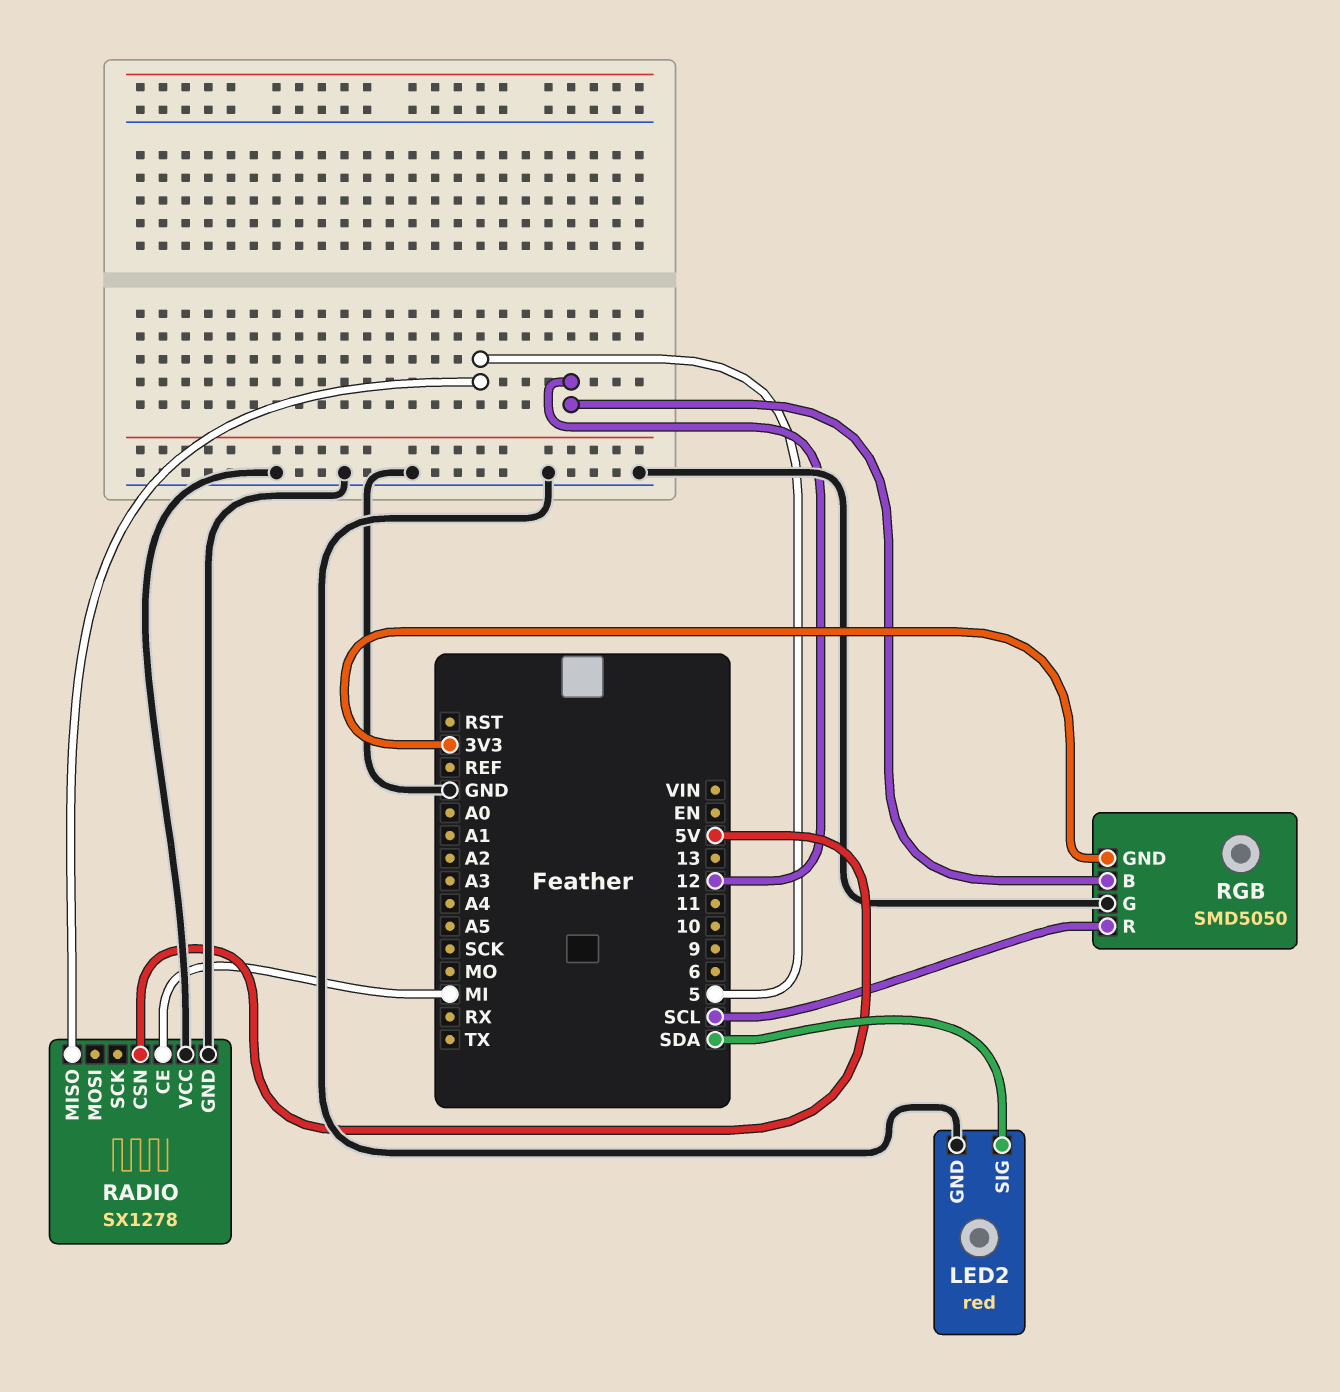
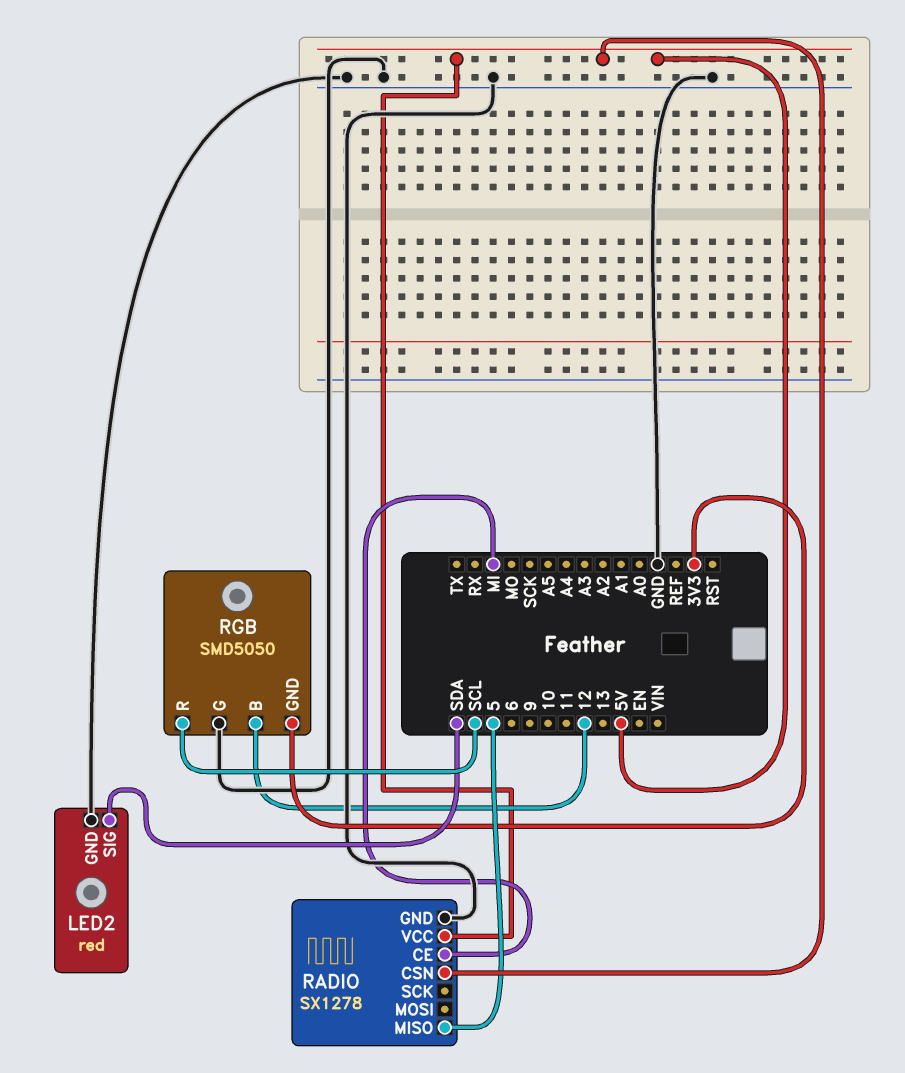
RADIO pin VCC: GND -> 5V

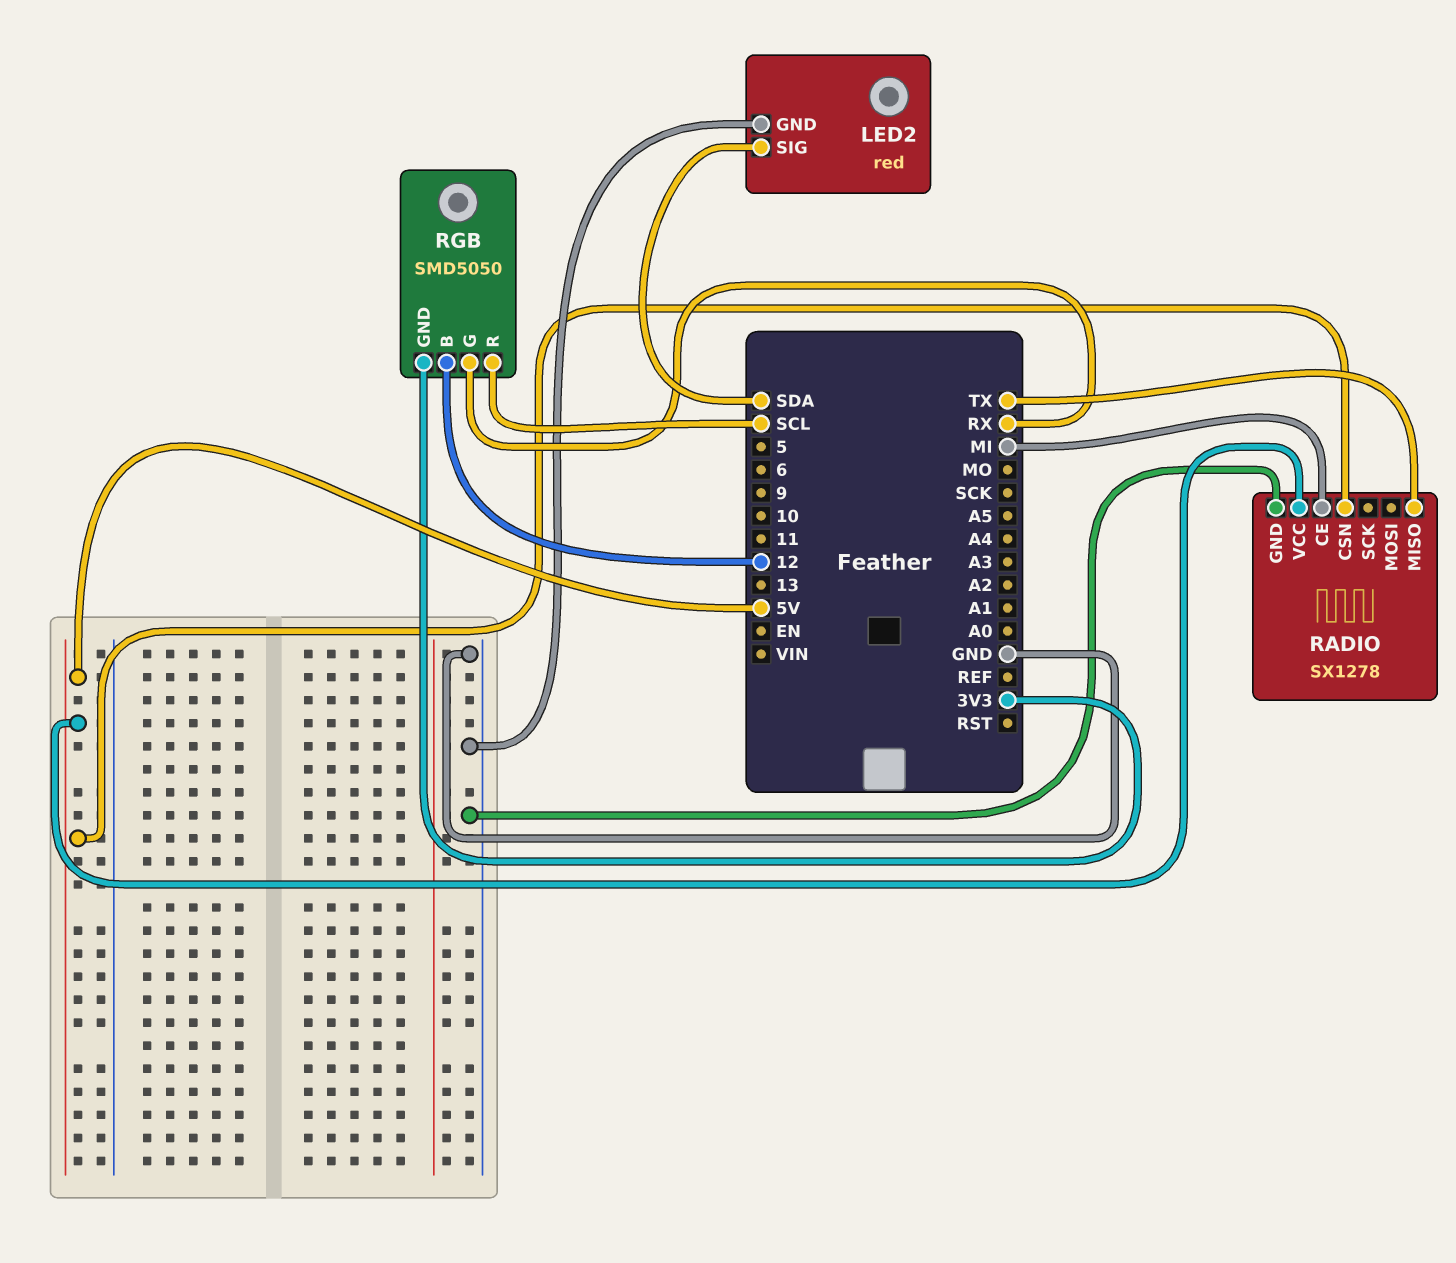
RADIO pin MISO: 5 -> TX
RGB pin G: GND -> RX

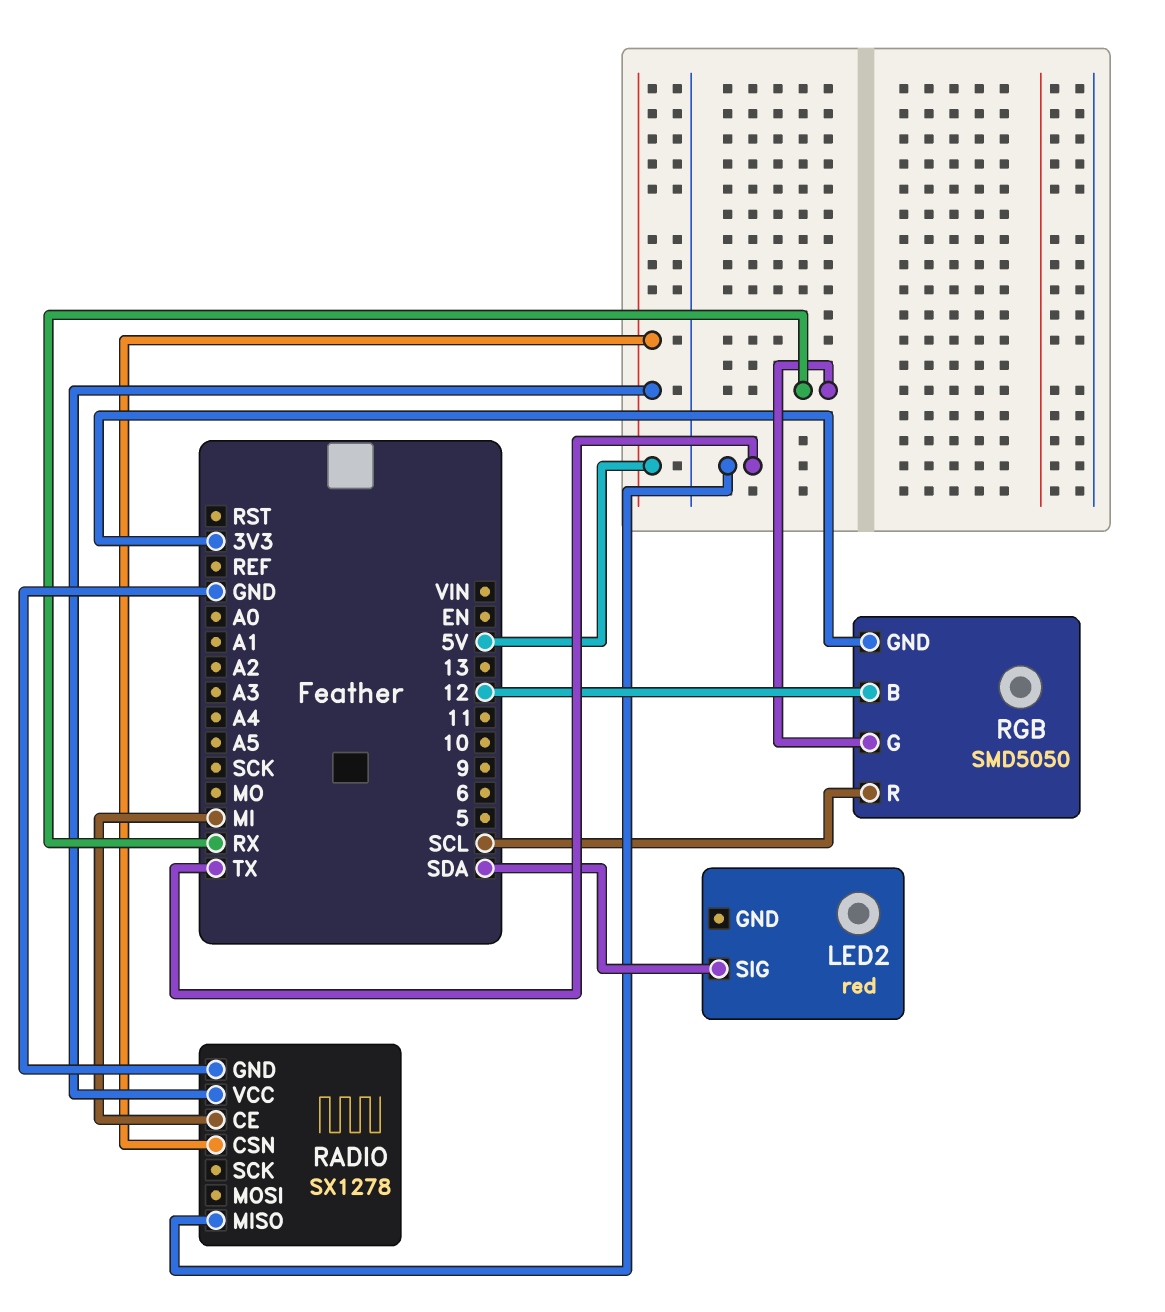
LED2 pin GND: GND -> none

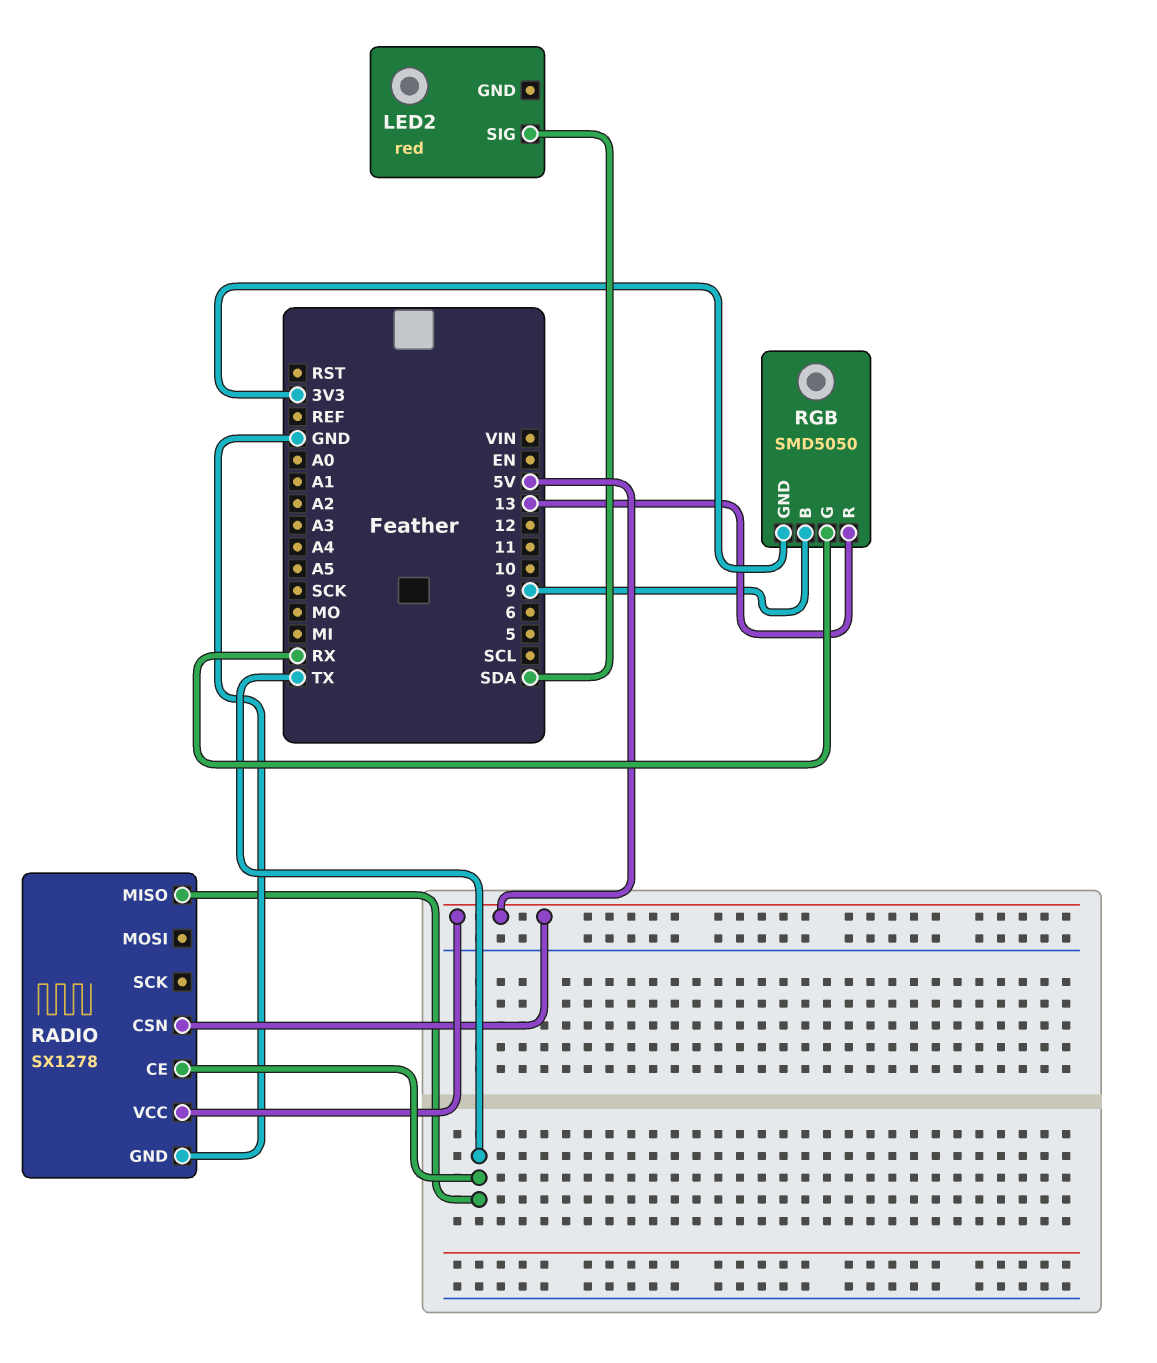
RADIO pin CE: MI -> TX
RGB pin B: 12 -> 9
RGB pin R: SCL -> 13

